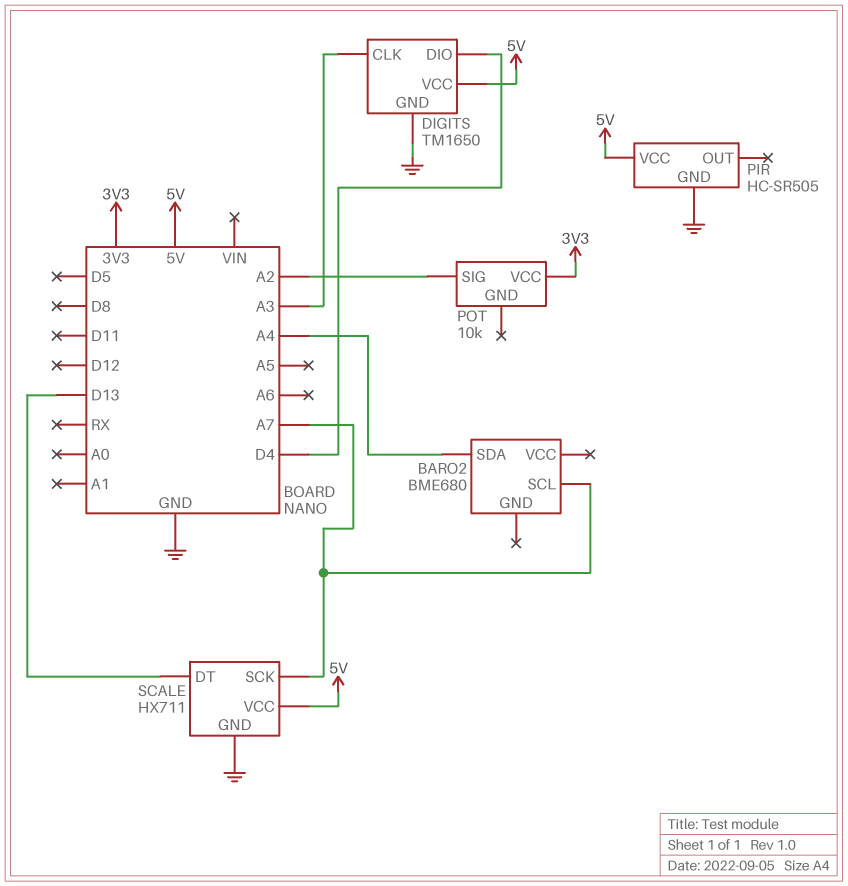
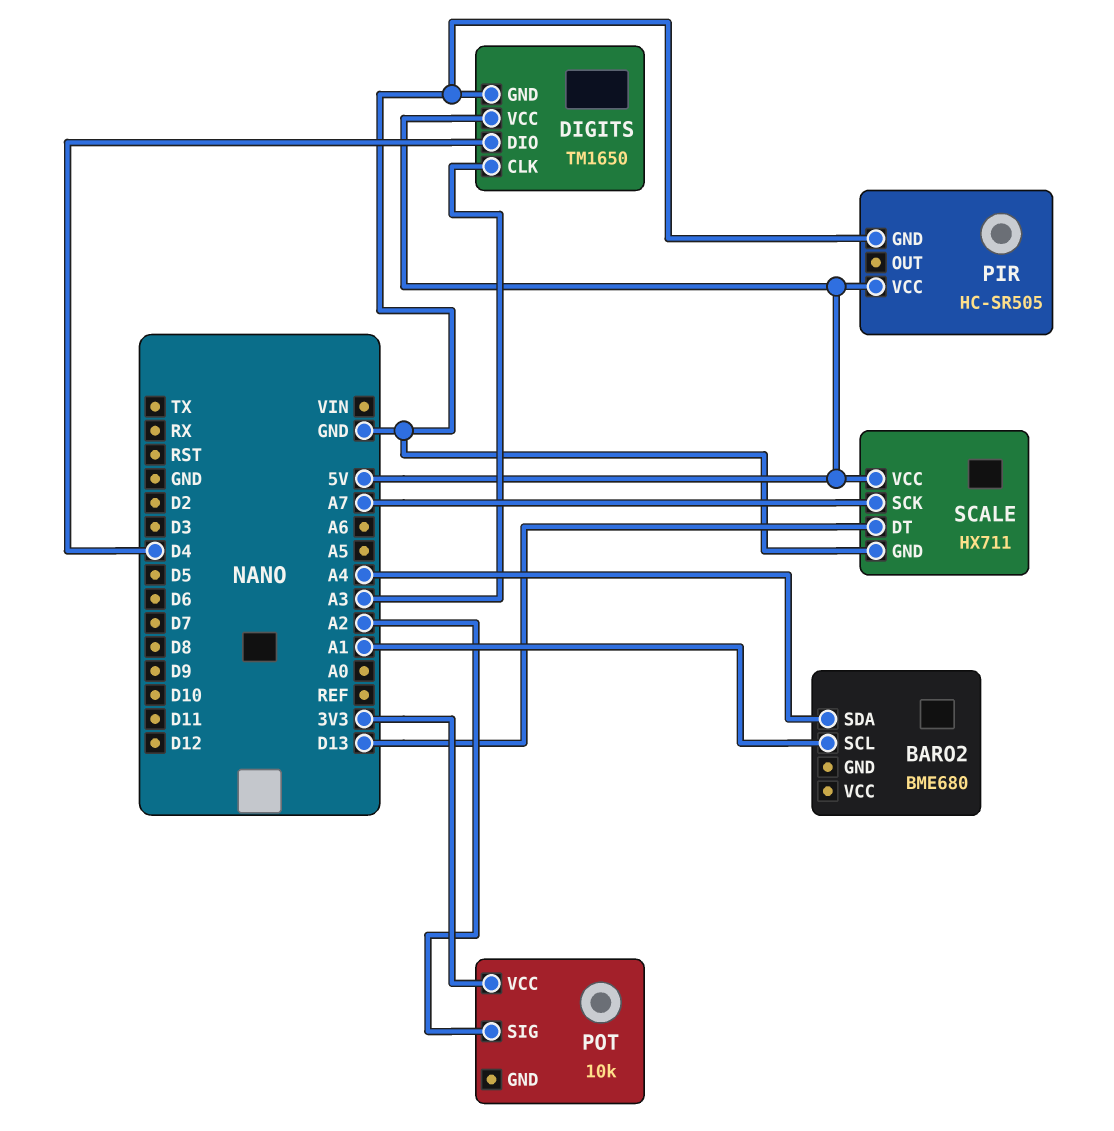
BARO2 pin SCL: A7 -> A1

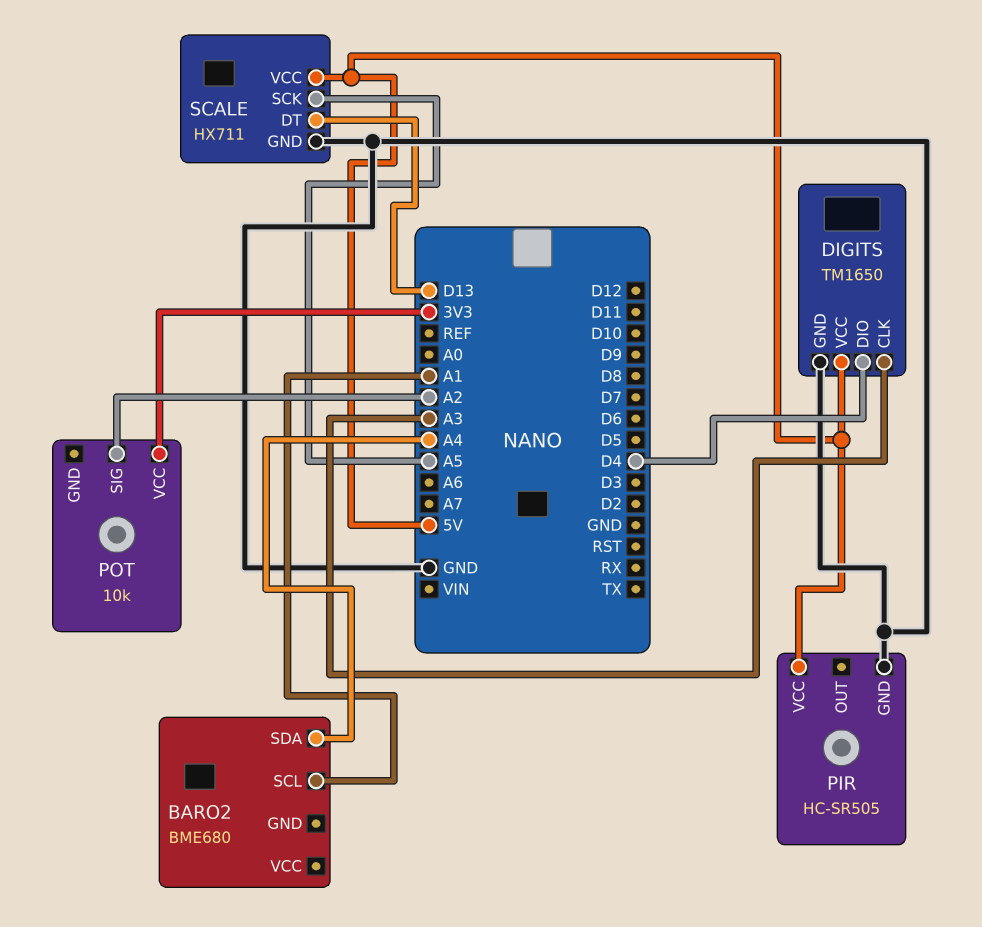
SCALE pin SCK: A7 -> A5

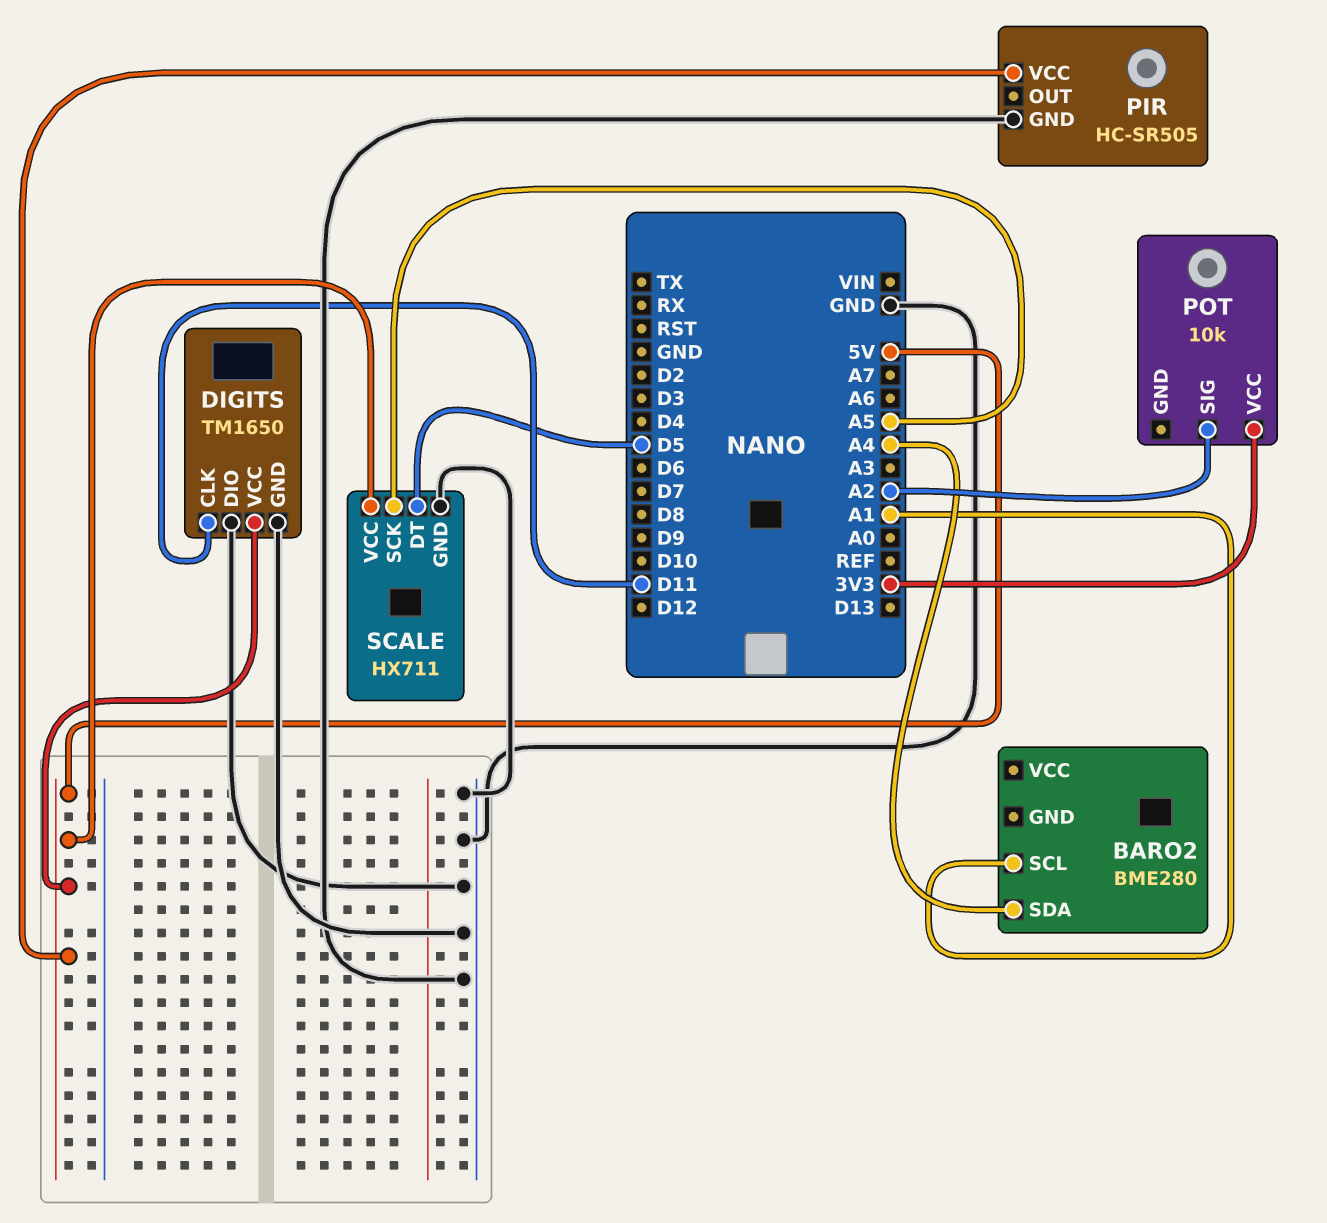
BARO2: BME680 -> BME280
DIGITS pin CLK: A3 -> D11
DIGITS pin DIO: D4 -> GND
SCALE pin DT: D13 -> D5

